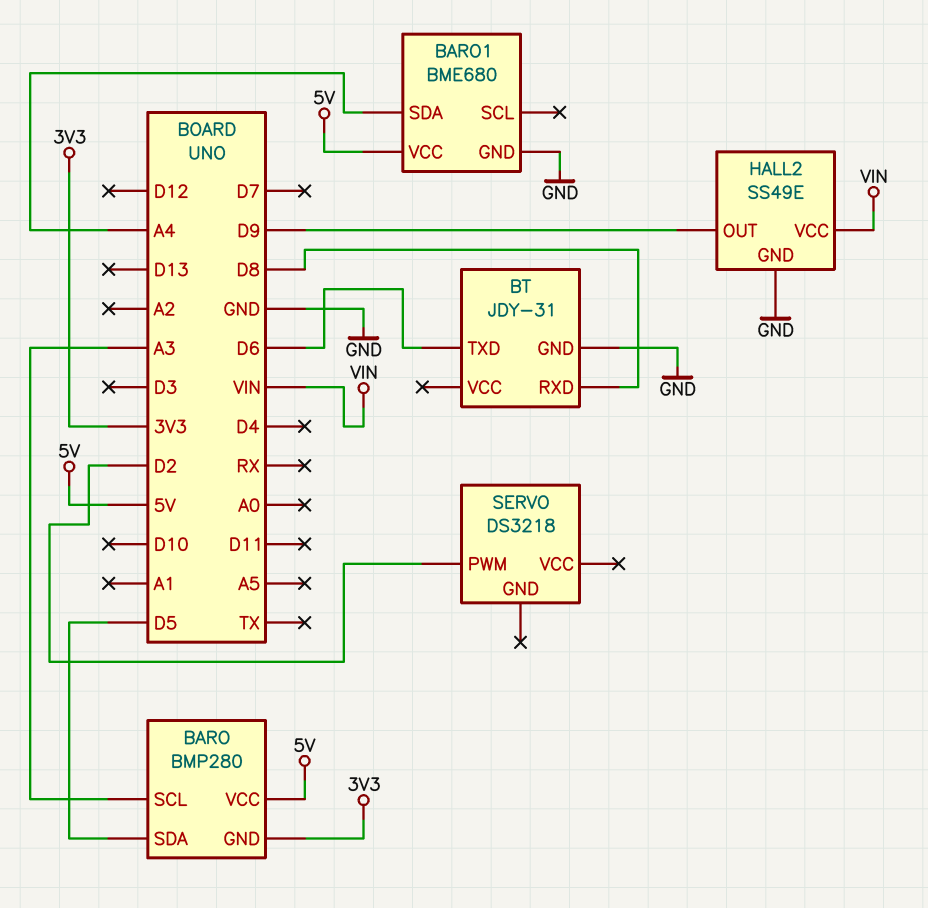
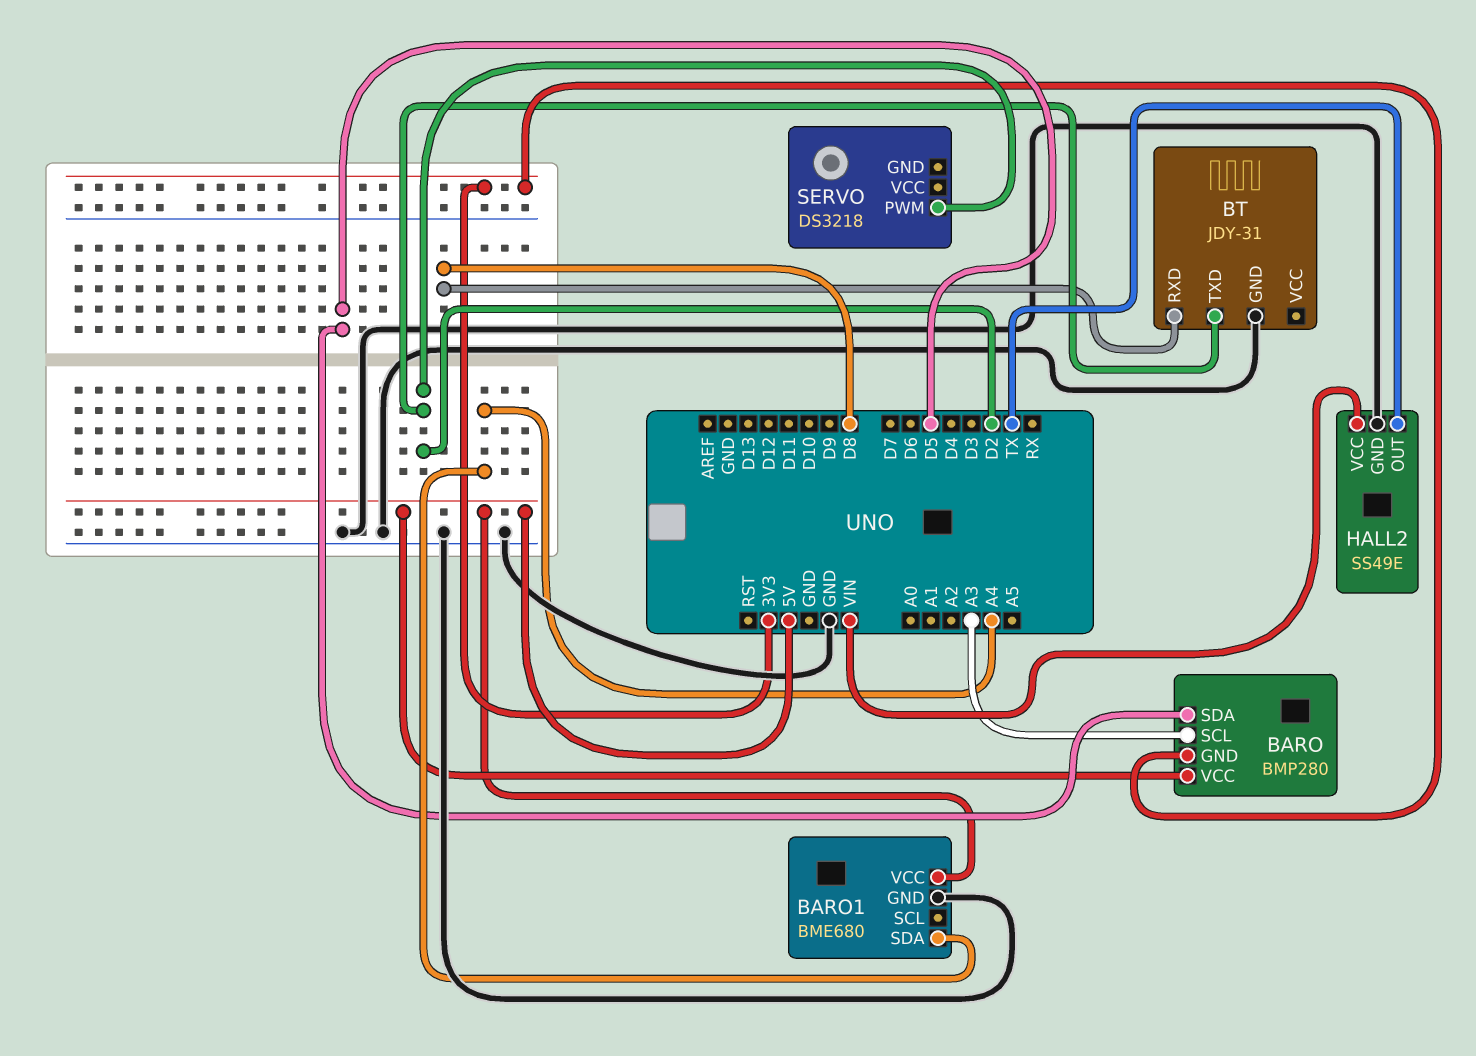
BT pin TXD: D6 -> D2
HALL2 pin OUT: D9 -> TX

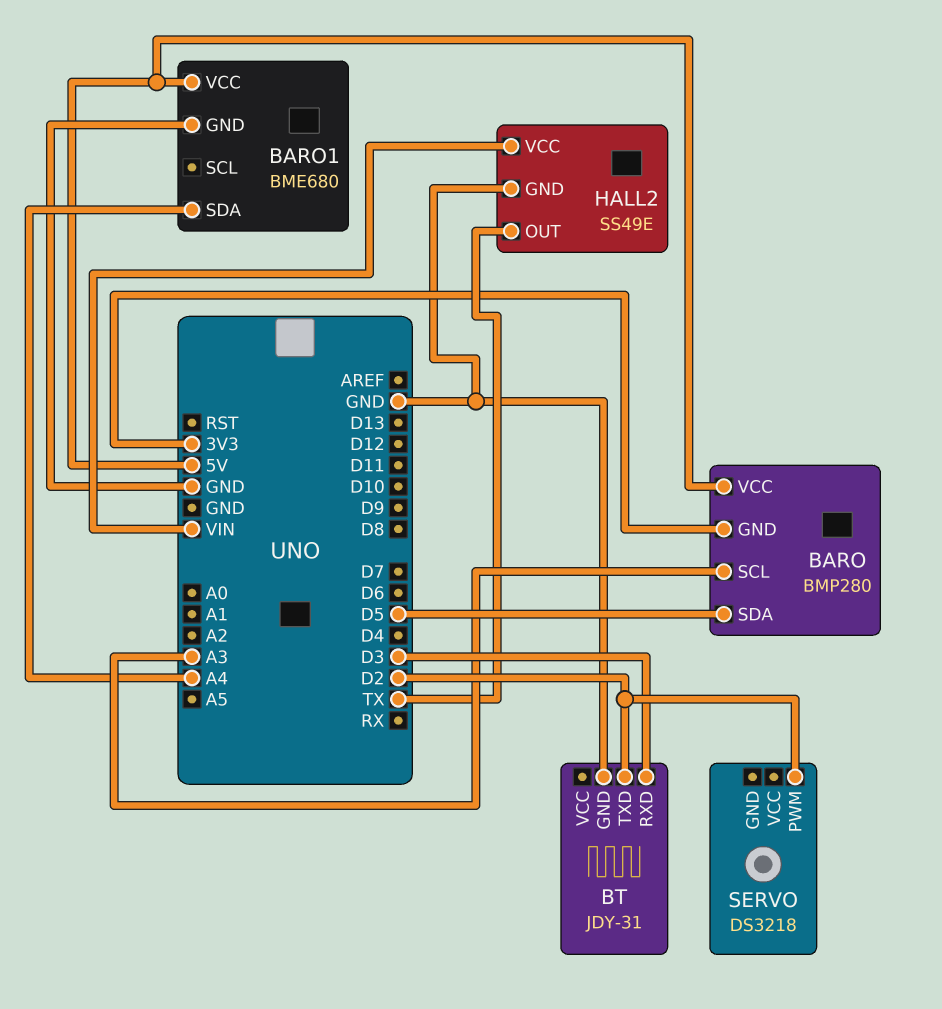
BT pin RXD: D8 -> D3

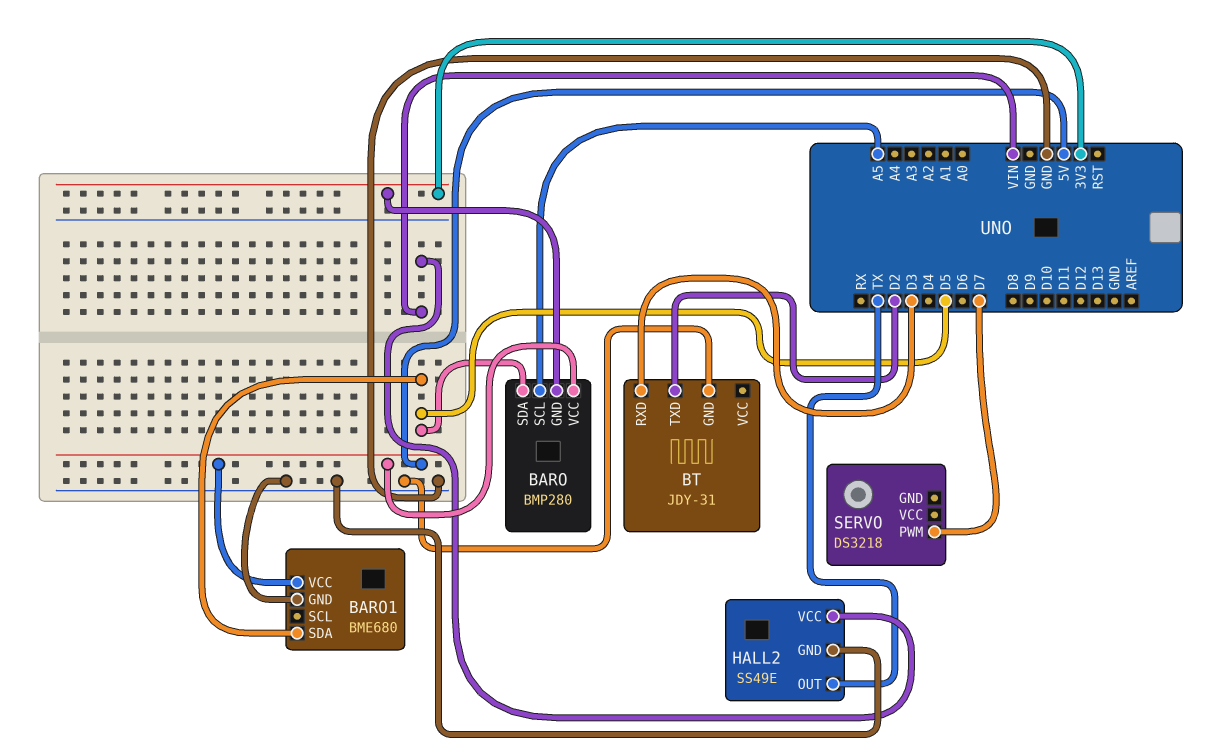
BARO pin SCL: A3 -> A5
BARO1 pin SDA: A4 -> D5
SERVO pin PWM: D2 -> D7

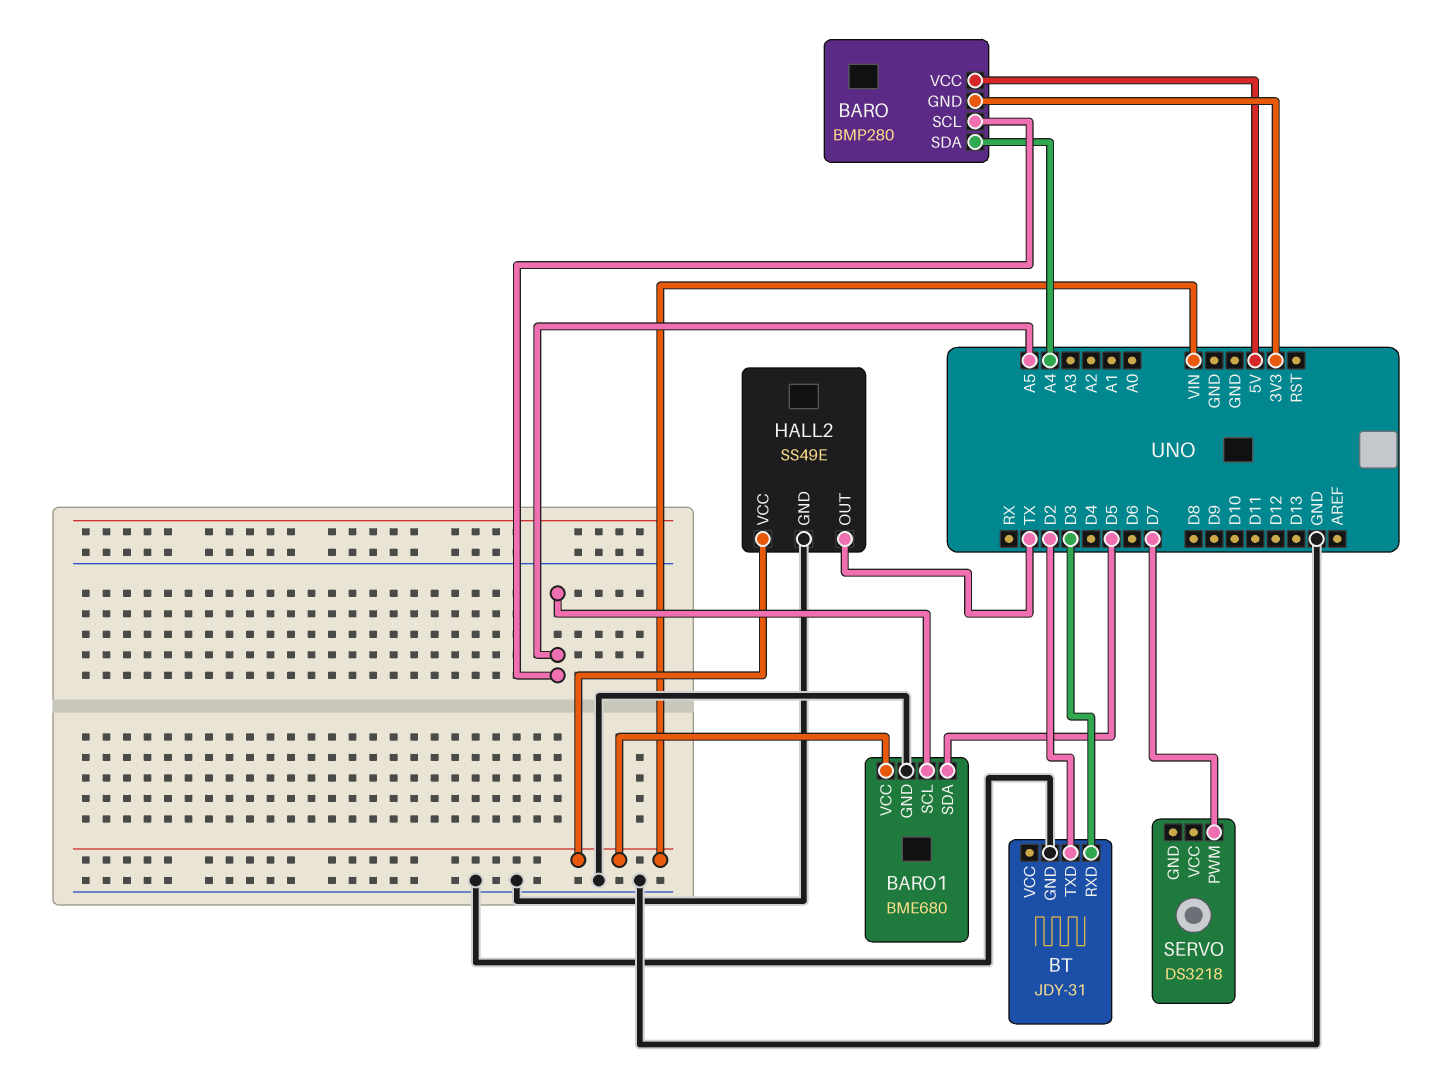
BARO pin SDA: D5 -> A4
BARO1 pin SCL: none -> A5
BARO1 pin VCC: 5V -> VIN

